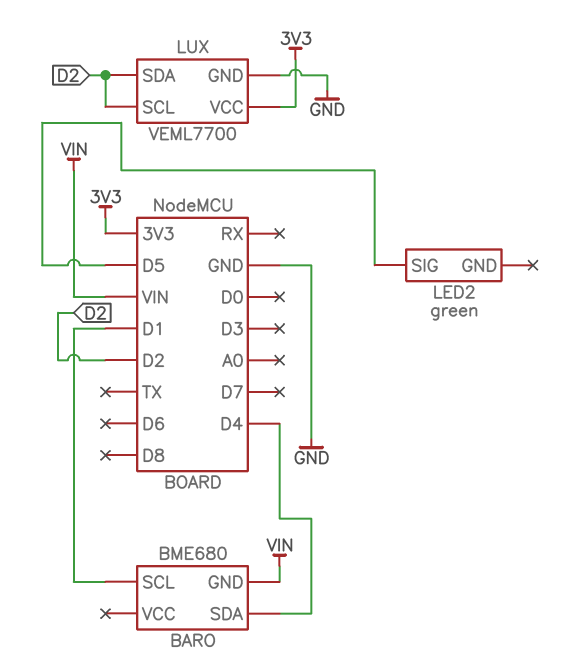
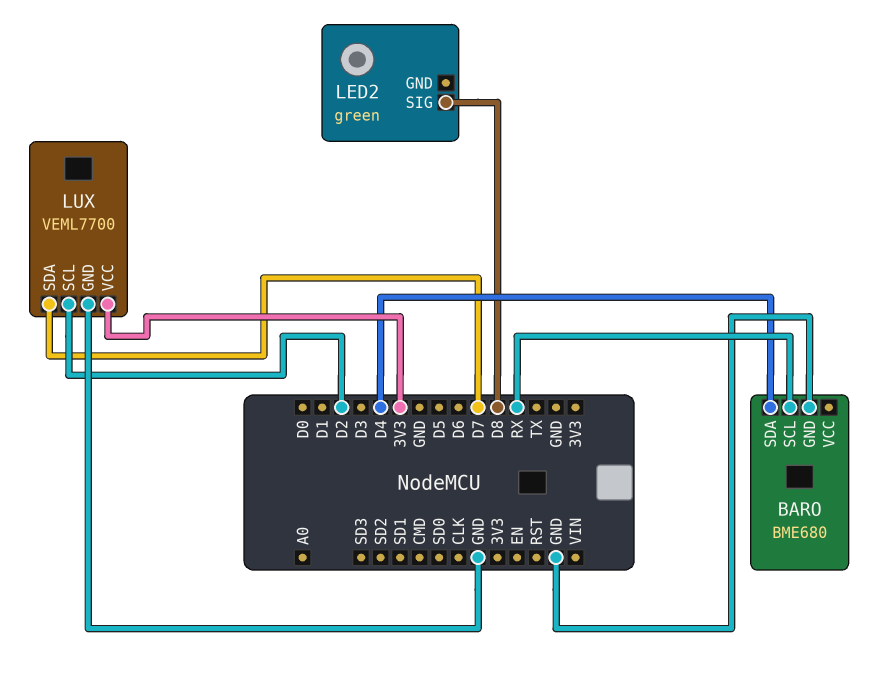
BARO pin GND: VIN -> GND
BARO pin SCL: D1 -> RX
LED2 pin SIG: D5 -> D8
LUX pin SDA: D2 -> D7

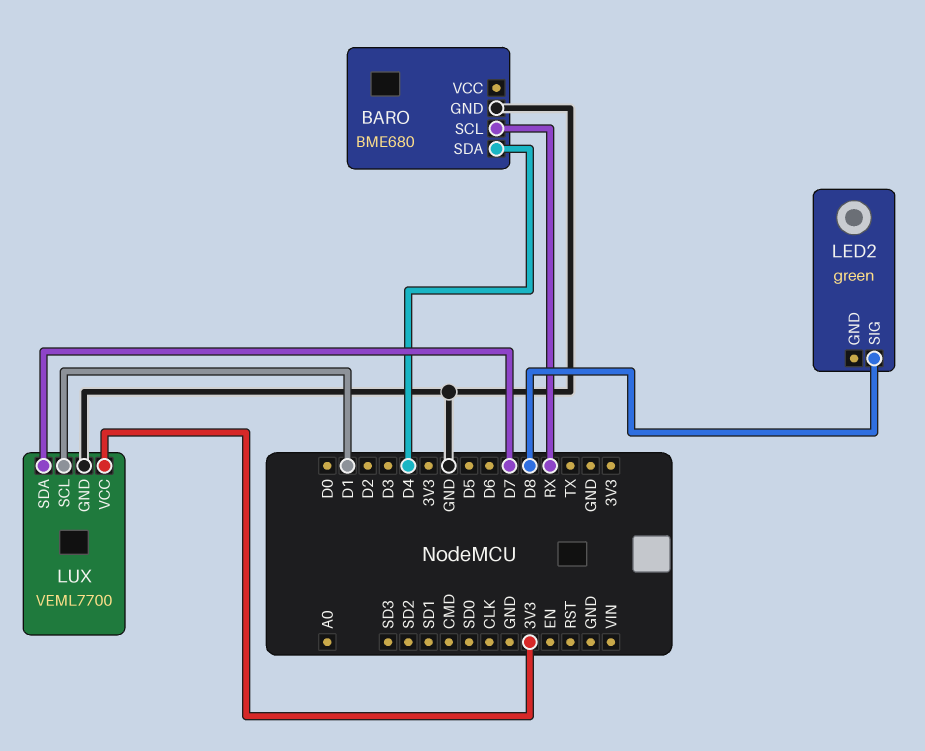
LUX pin SCL: D2 -> D1

